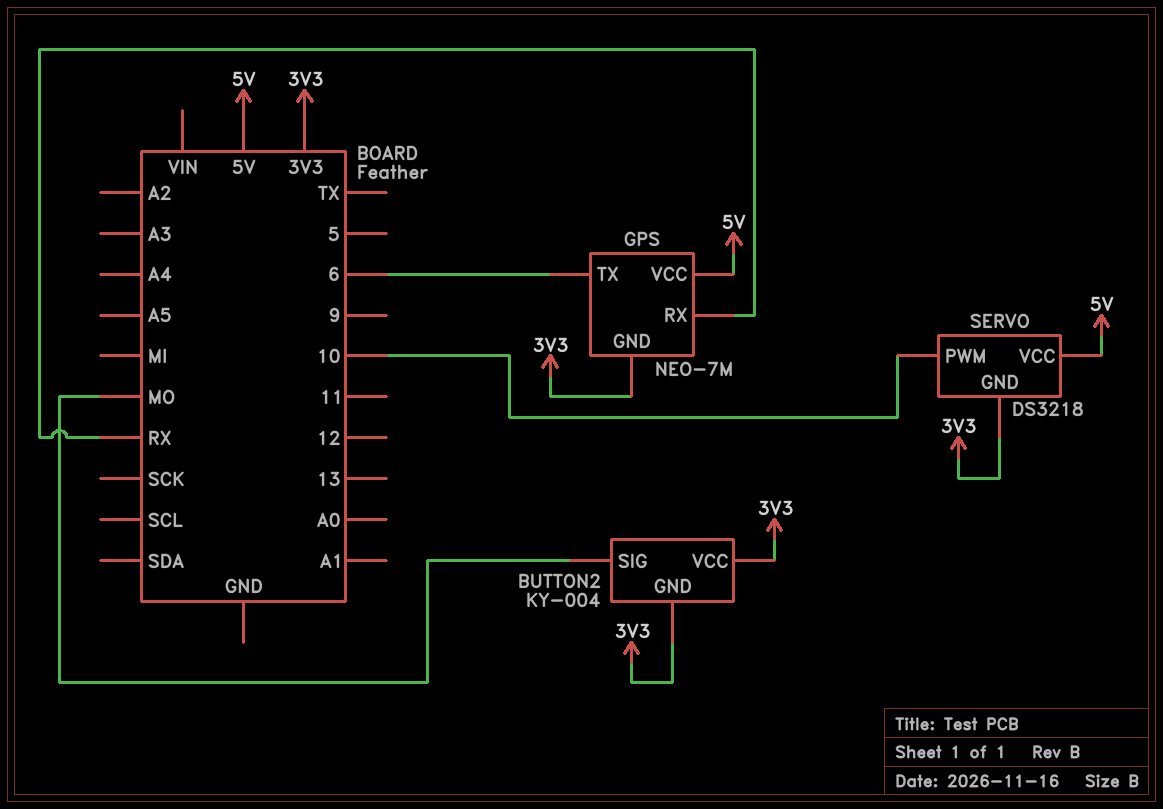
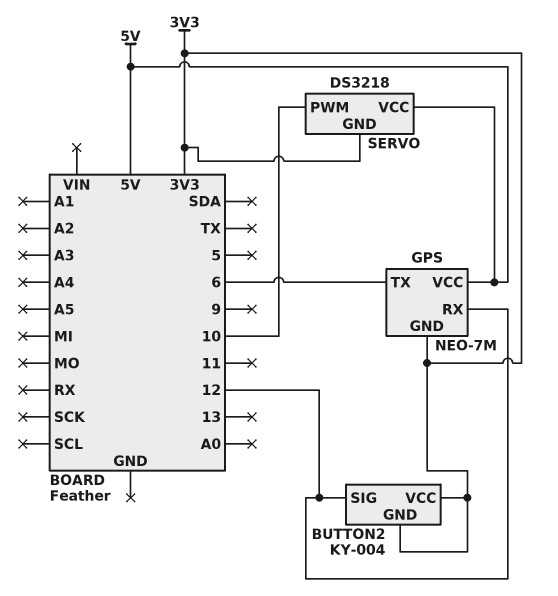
BUTTON2 pin SIG: MO -> 12
GPS pin RX: RX -> 12

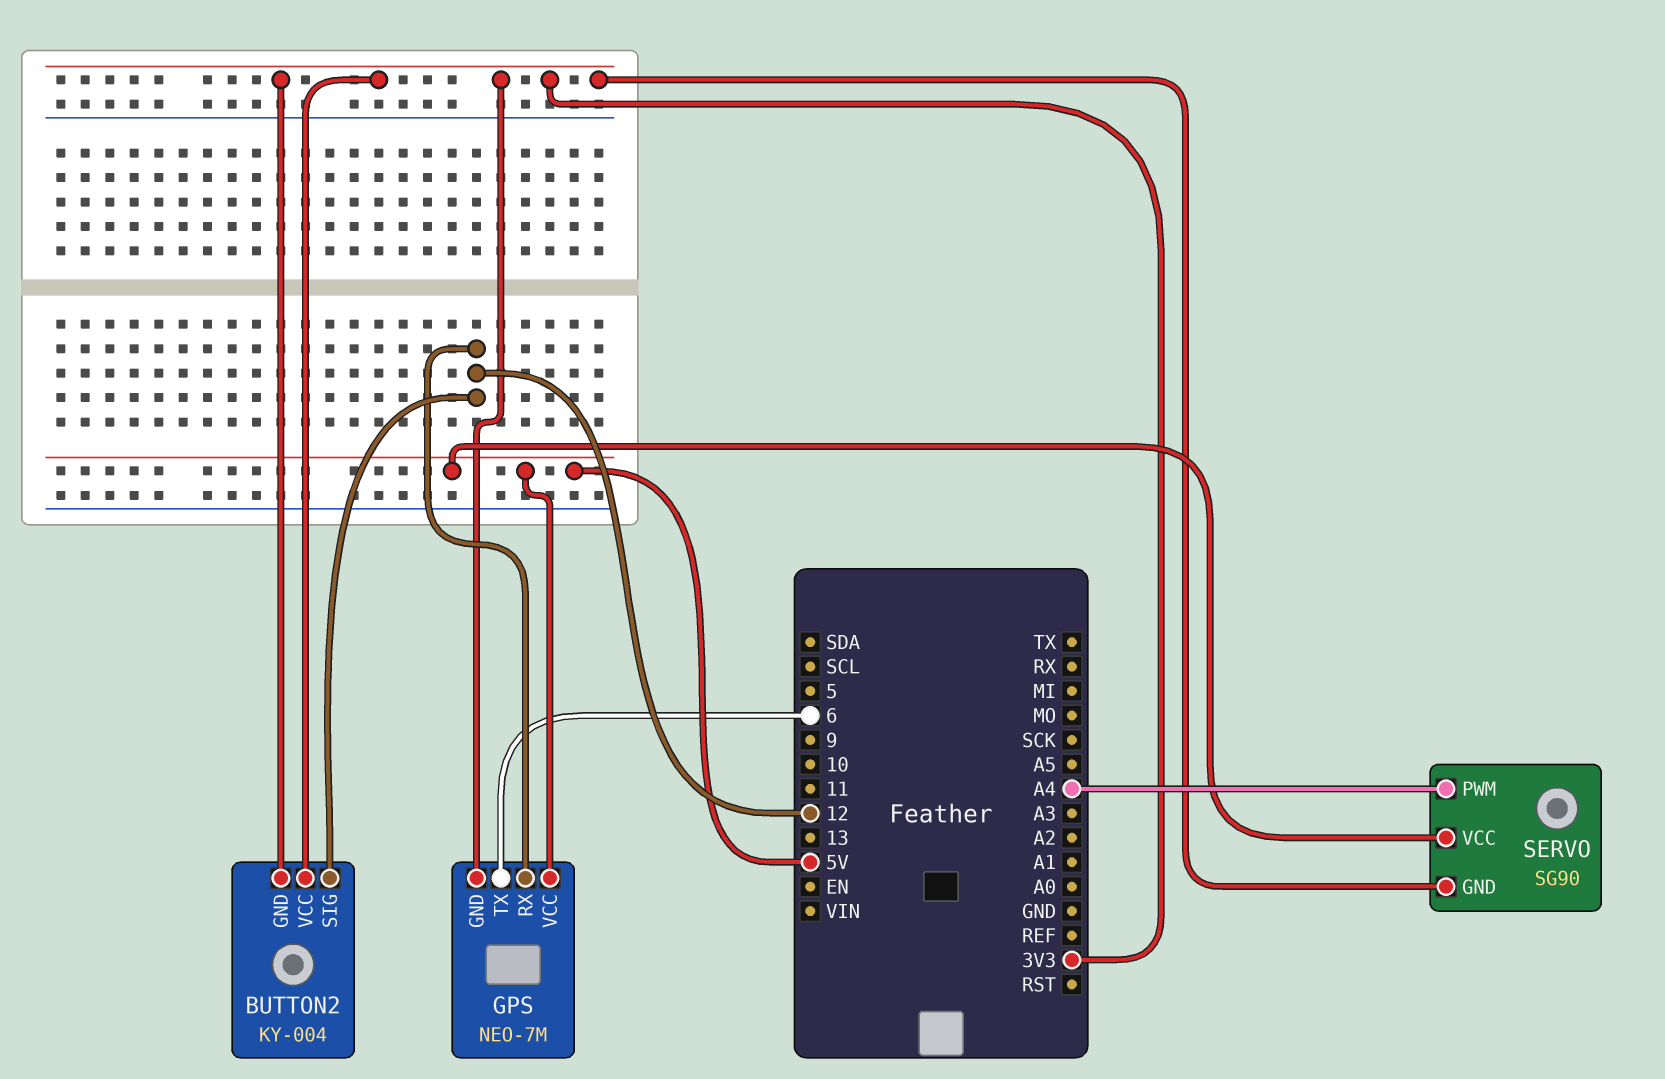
SERVO: DS3218 -> SG90
SERVO pin PWM: 10 -> A4

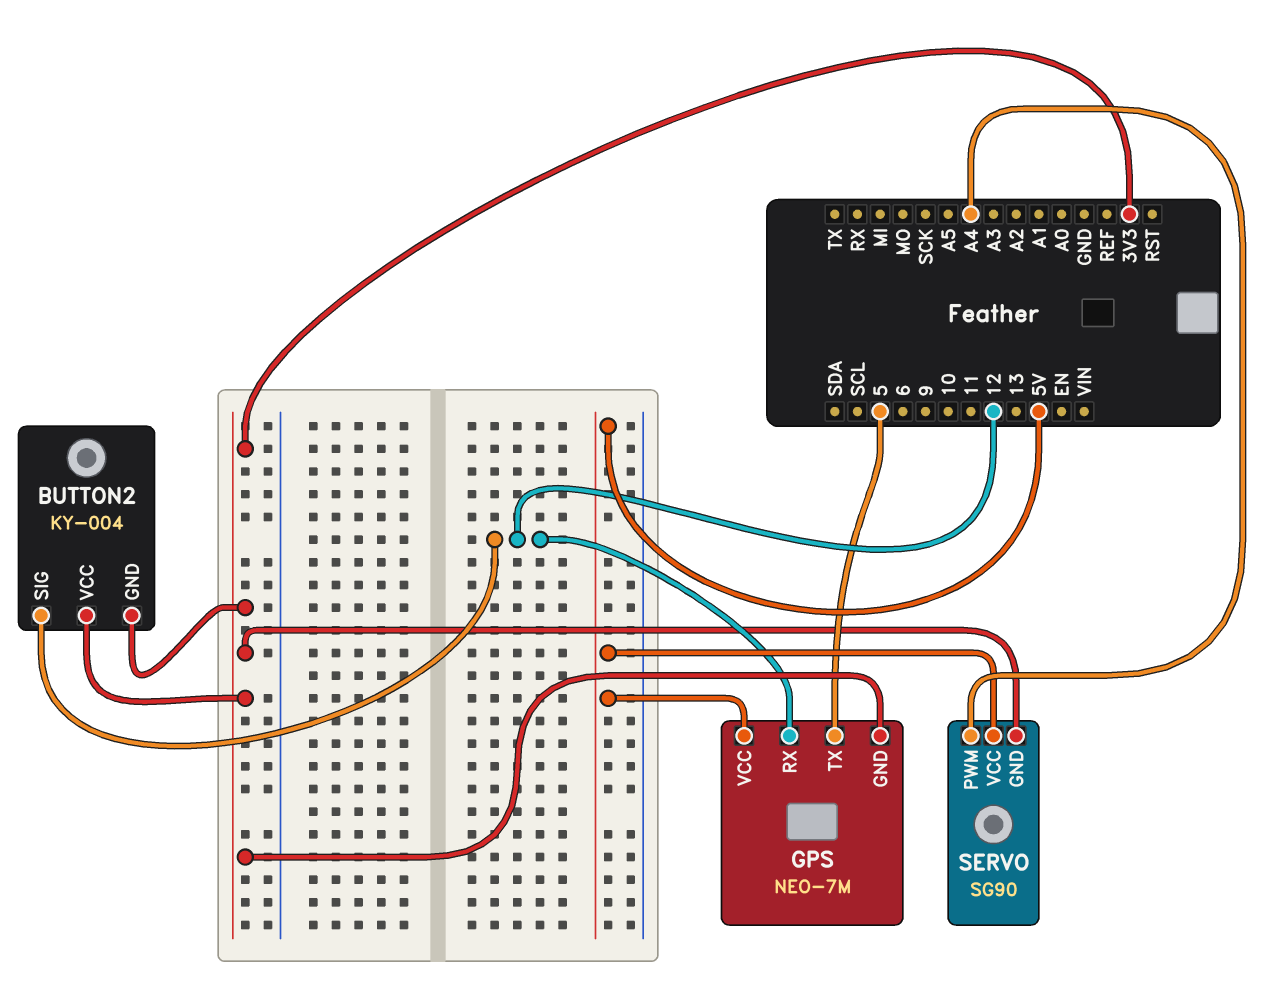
GPS pin TX: 6 -> 5

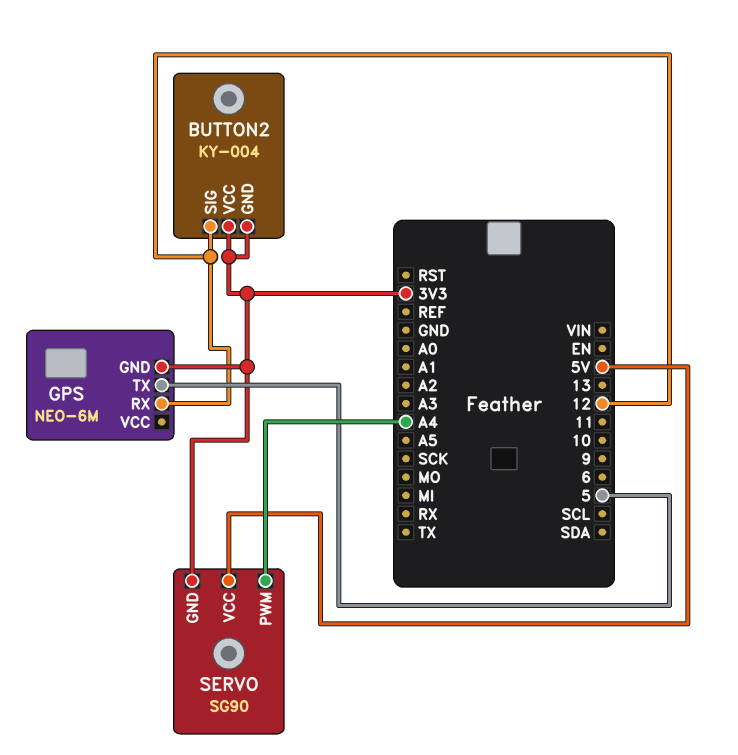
GPS: NEO-7M -> NEO-6M
GPS pin VCC: 5V -> none

